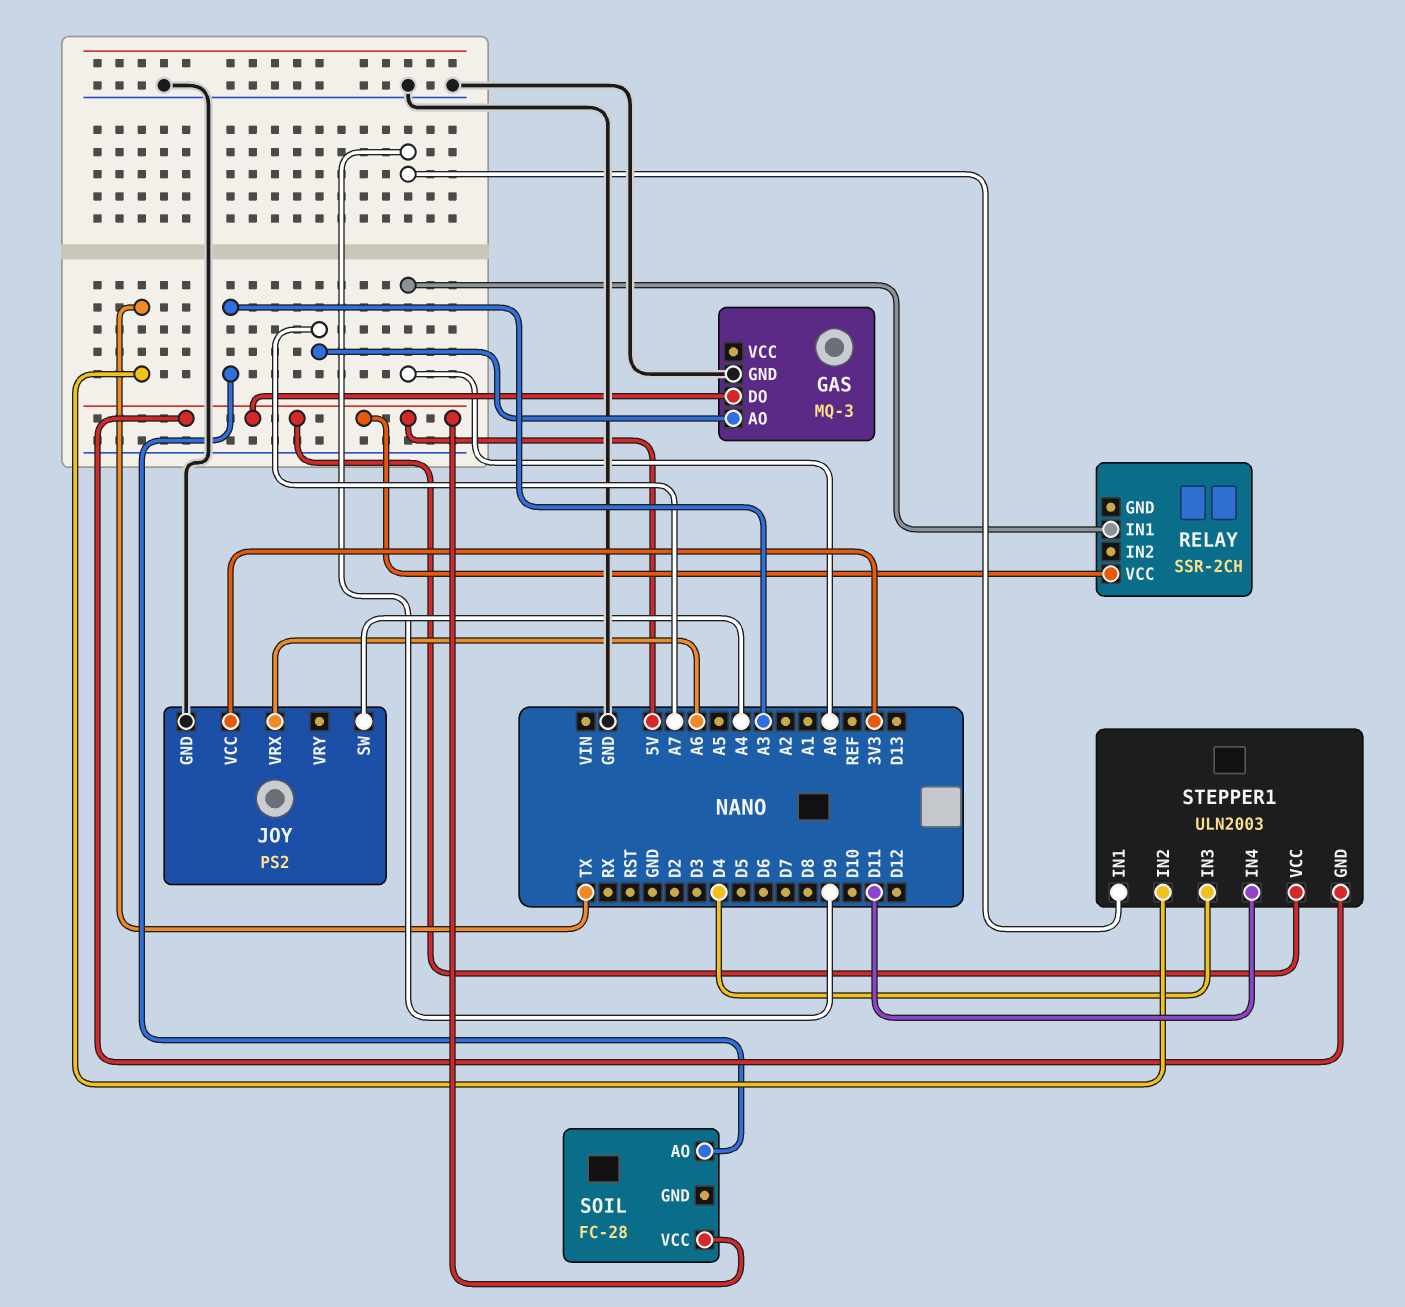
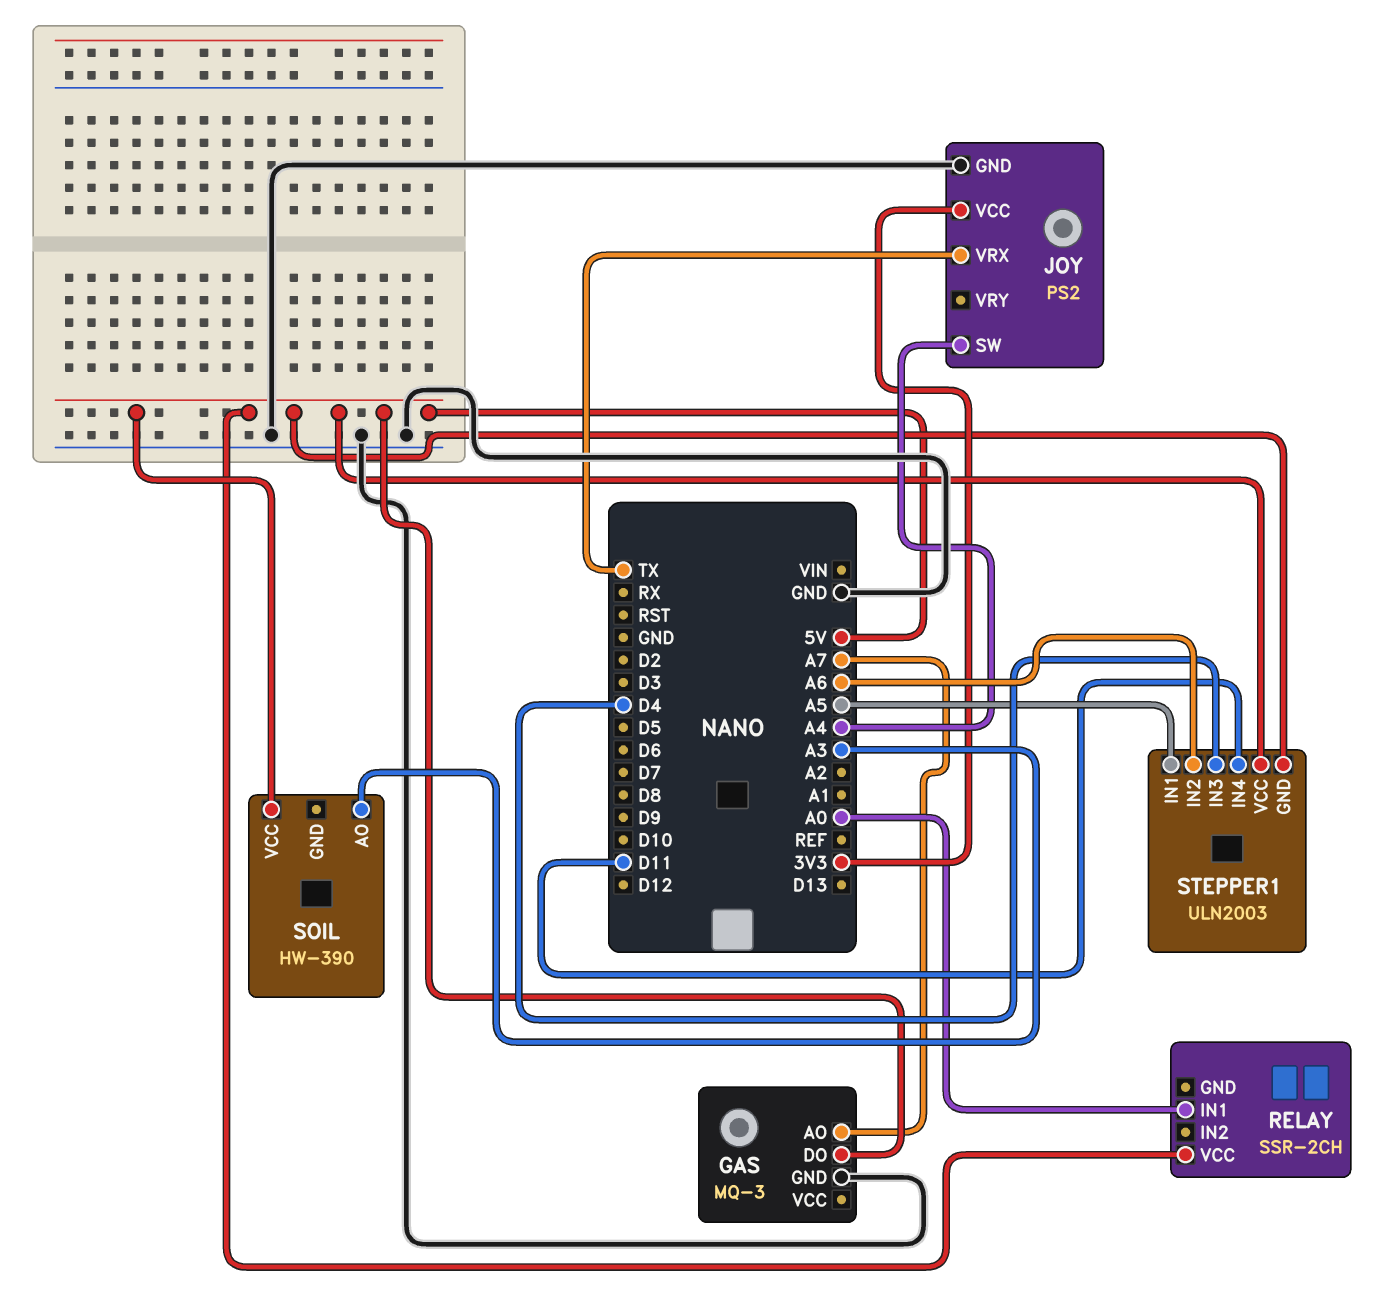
JOY pin VRX: A6 -> TX
SOIL: FC-28 -> HW-390
STEPPER1 pin IN1: D9 -> A5
STEPPER1 pin IN2: TX -> A6

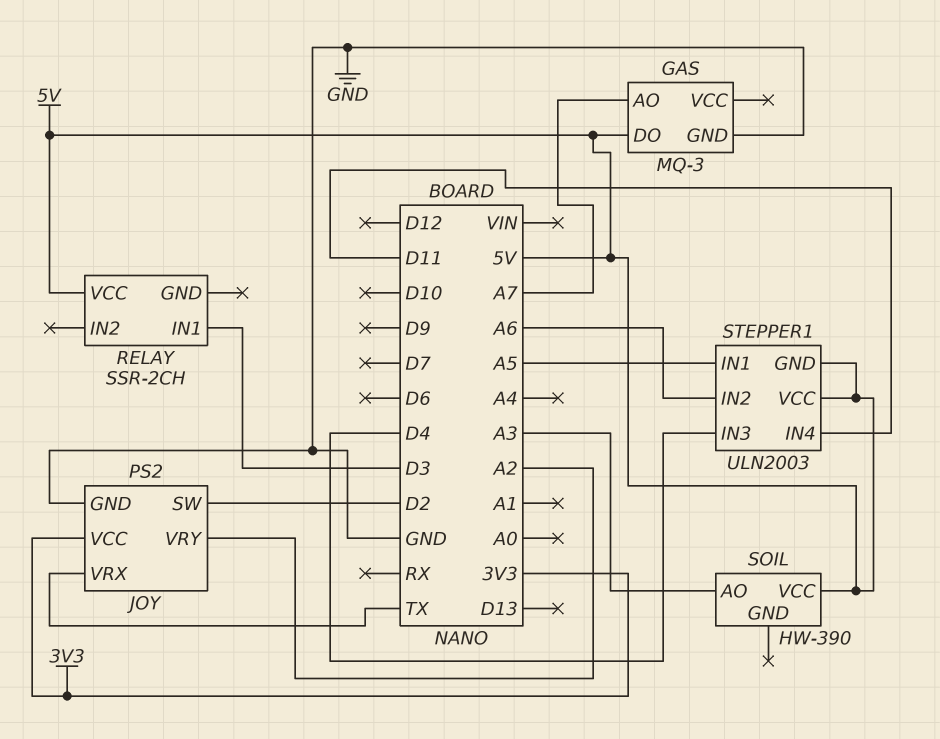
JOY pin SW: A4 -> D2
JOY pin VRY: none -> A2
RELAY pin IN1: A0 -> D3

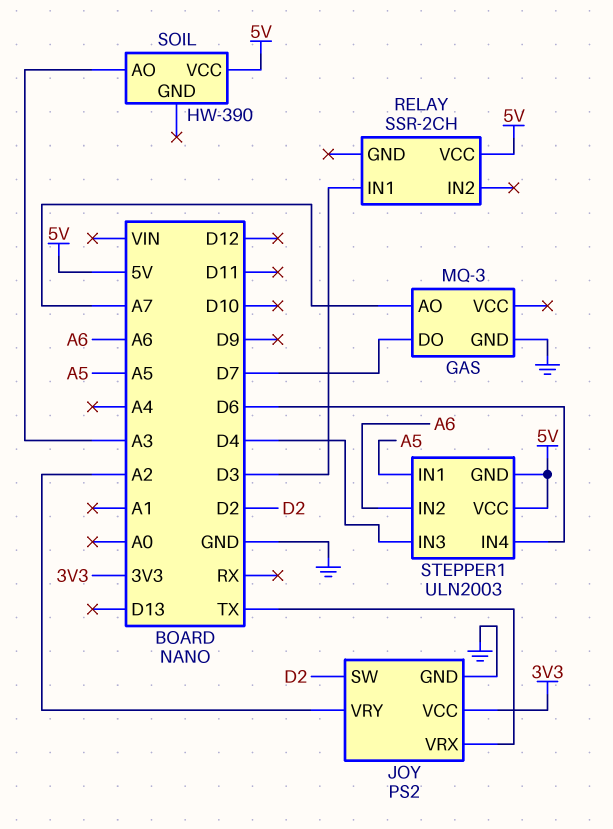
GAS pin DO: 5V -> D7
STEPPER1 pin IN4: D11 -> D6

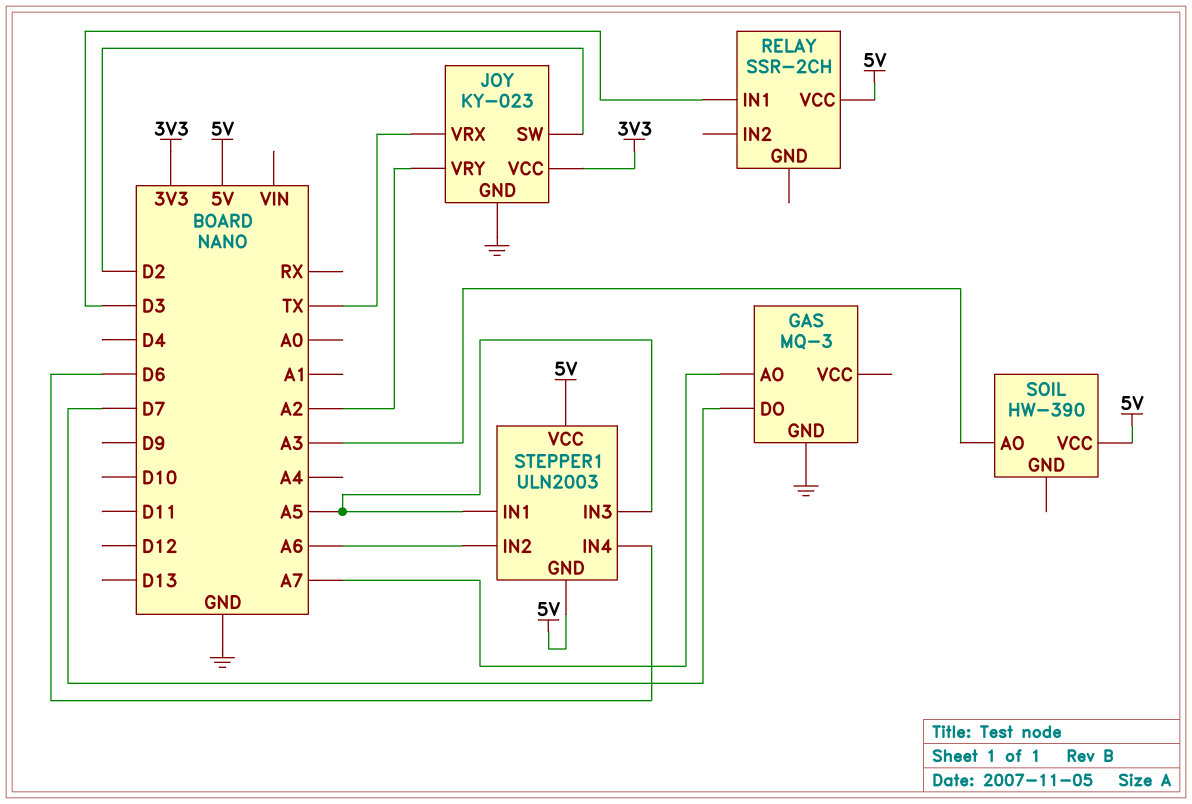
JOY: PS2 -> KY-023
STEPPER1 pin IN3: D4 -> A5

